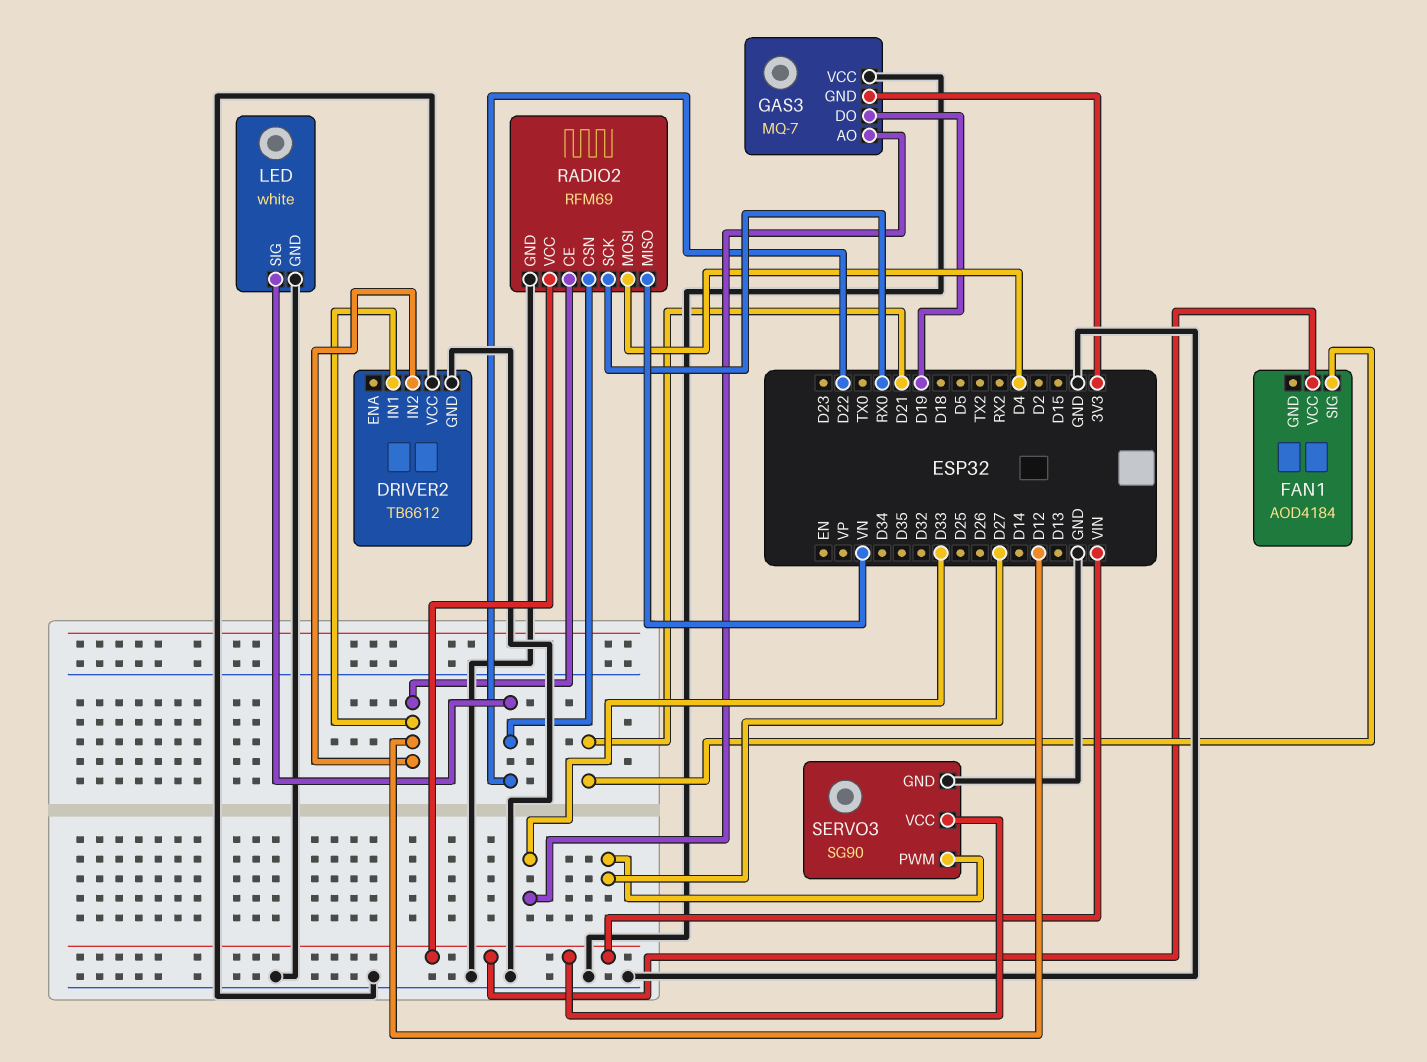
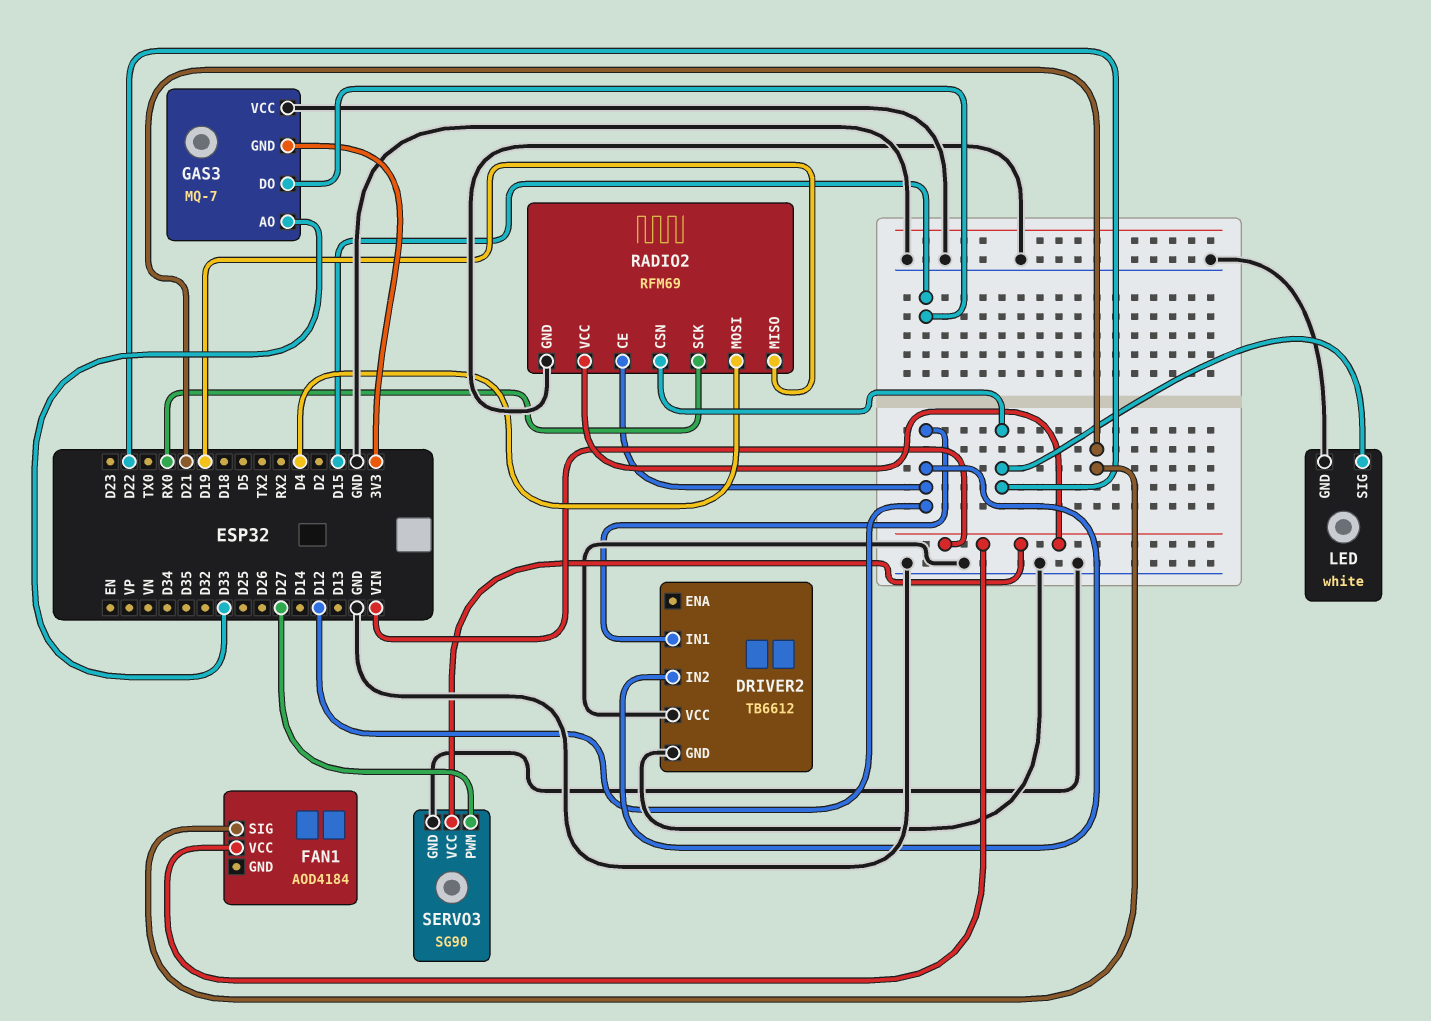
GAS3 pin DO: D19 -> D15
RADIO2 pin MISO: VN -> D19

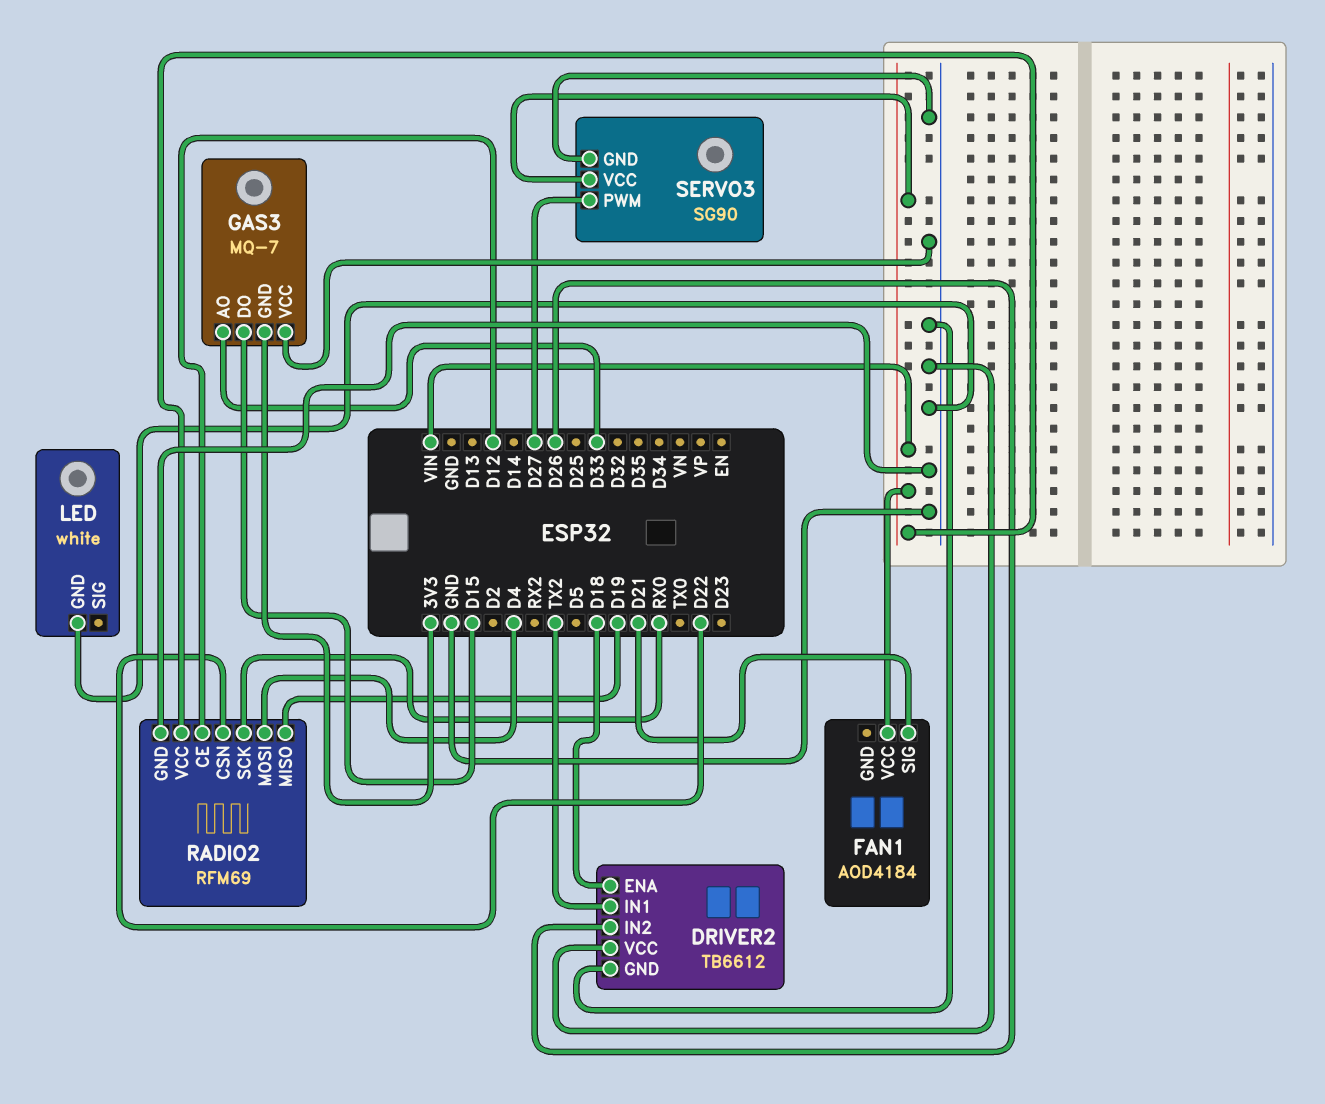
DRIVER2 pin ENA: none -> D18
DRIVER2 pin IN1: D12 -> TX2
DRIVER2 pin IN2: D12 -> D26
LED pin SIG: D22 -> none

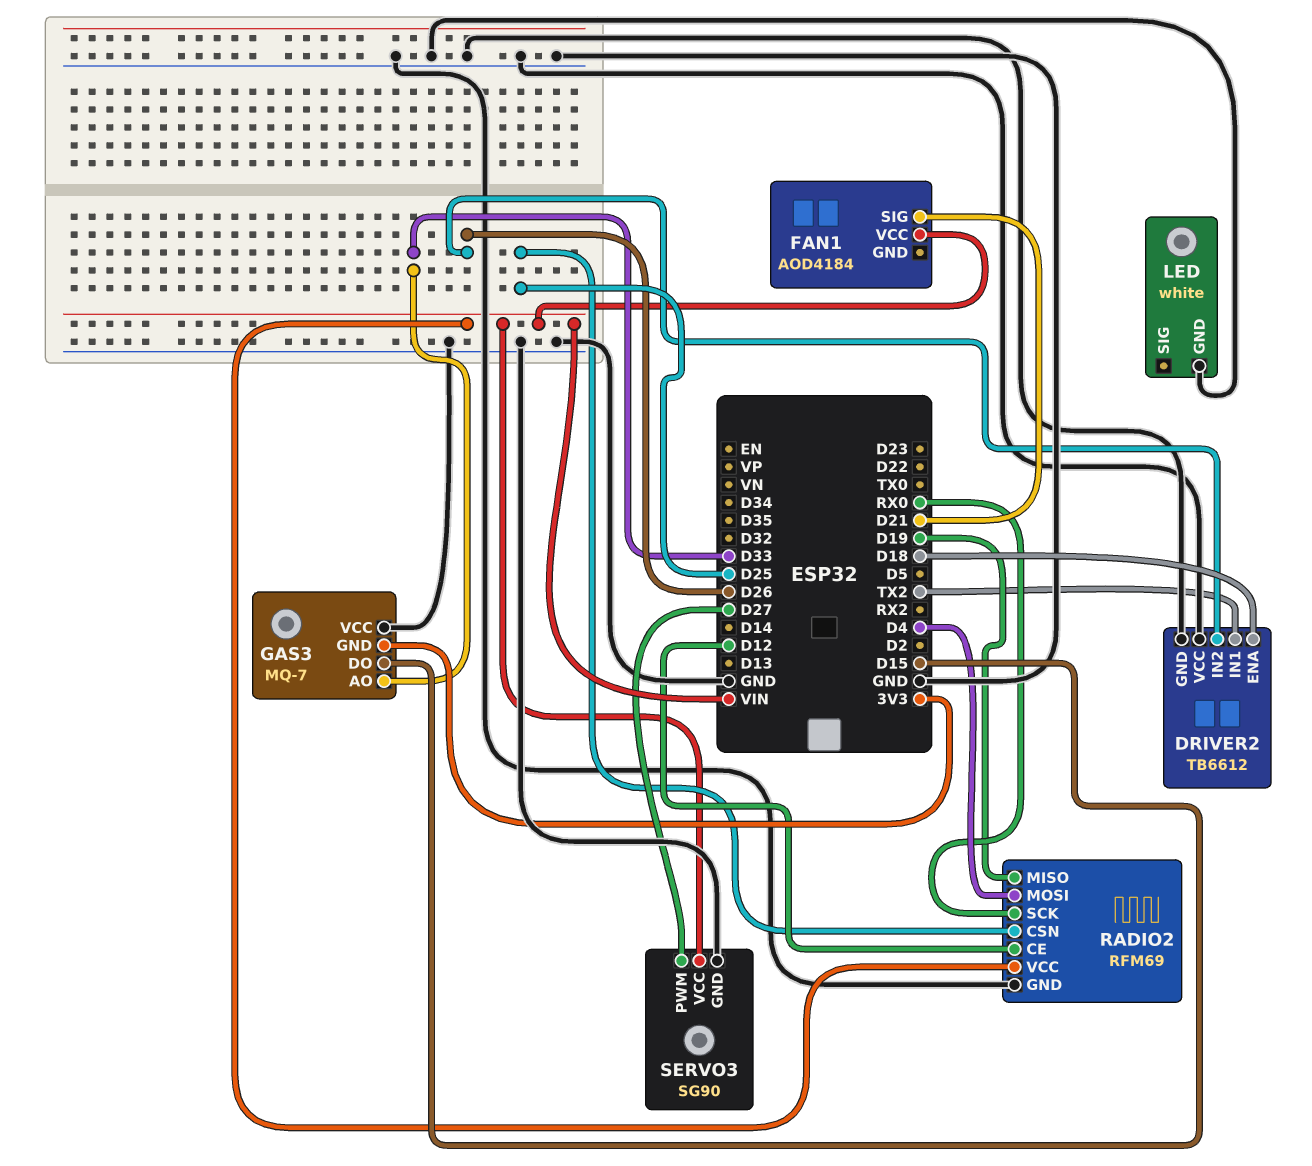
RADIO2 pin CSN: D22 -> D25

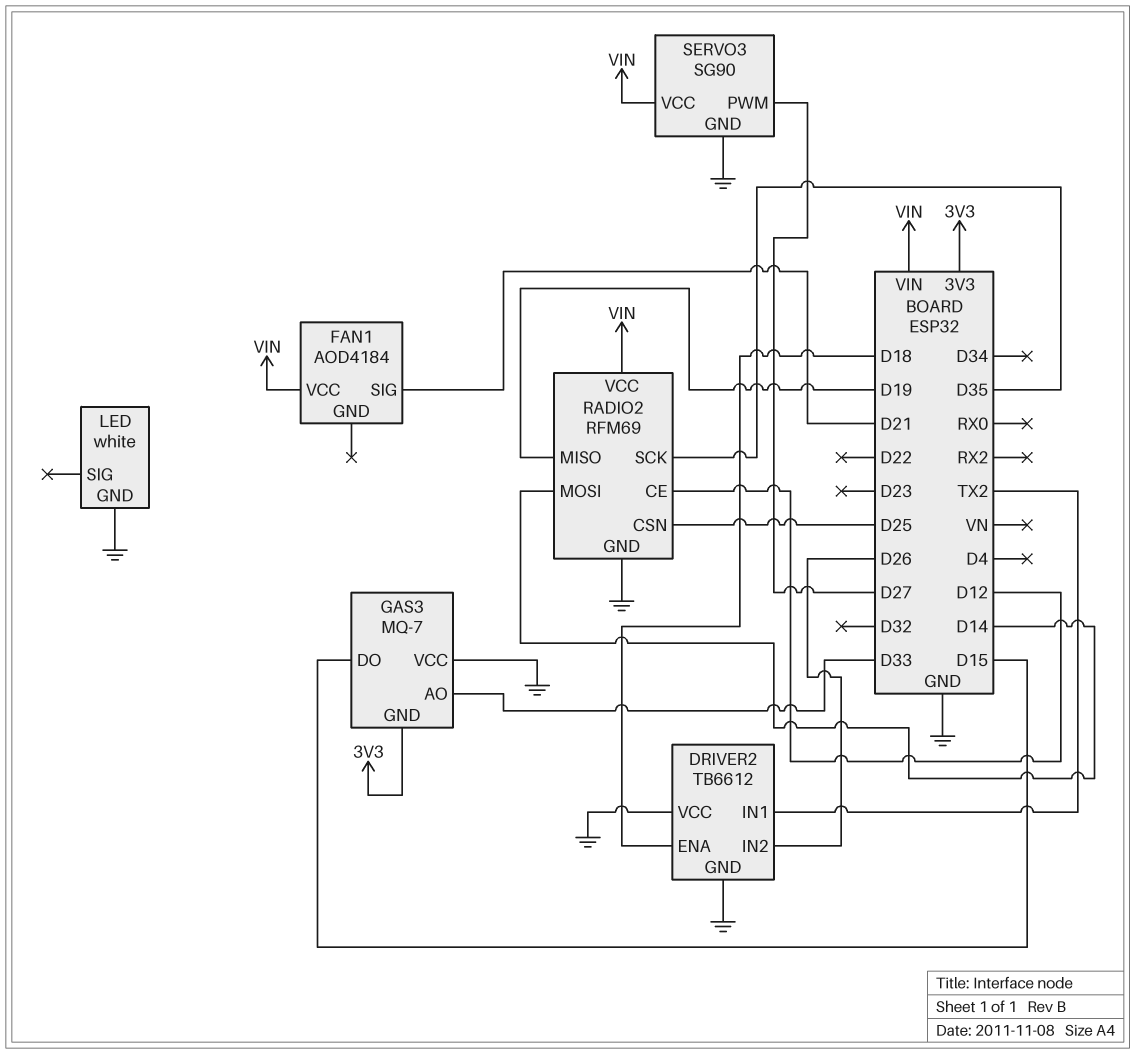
RADIO2 pin MOSI: D4 -> D14
RADIO2 pin SCK: RX0 -> D35

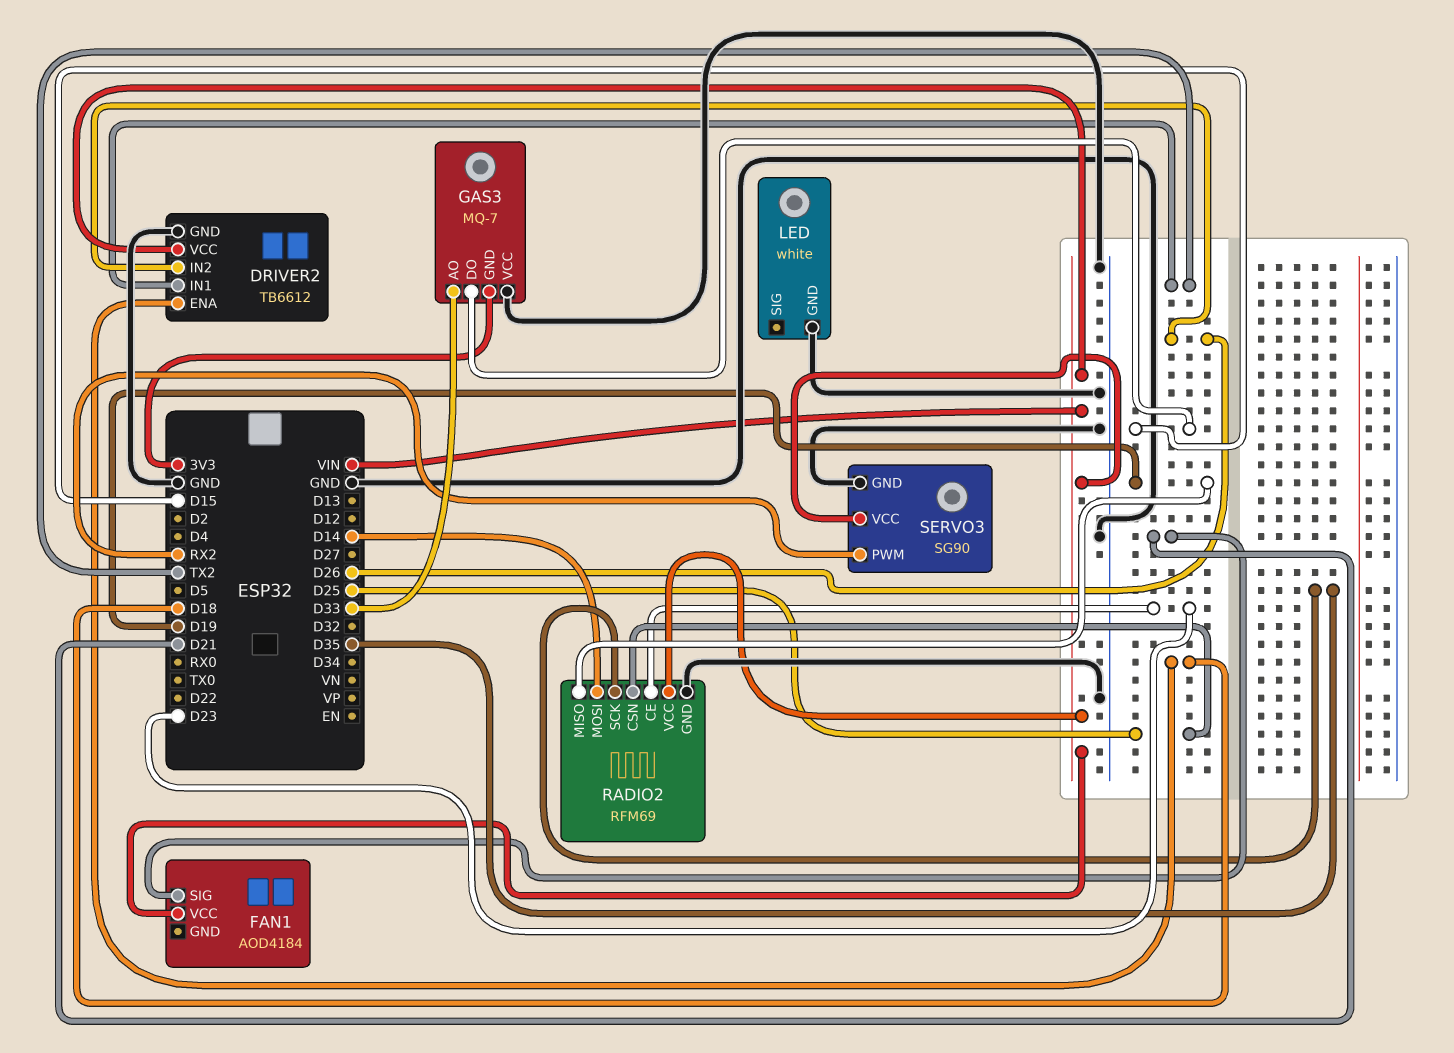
DRIVER2 pin VCC: GND -> VIN
RADIO2 pin CE: D12 -> D23
SERVO3 pin PWM: D27 -> RX2

